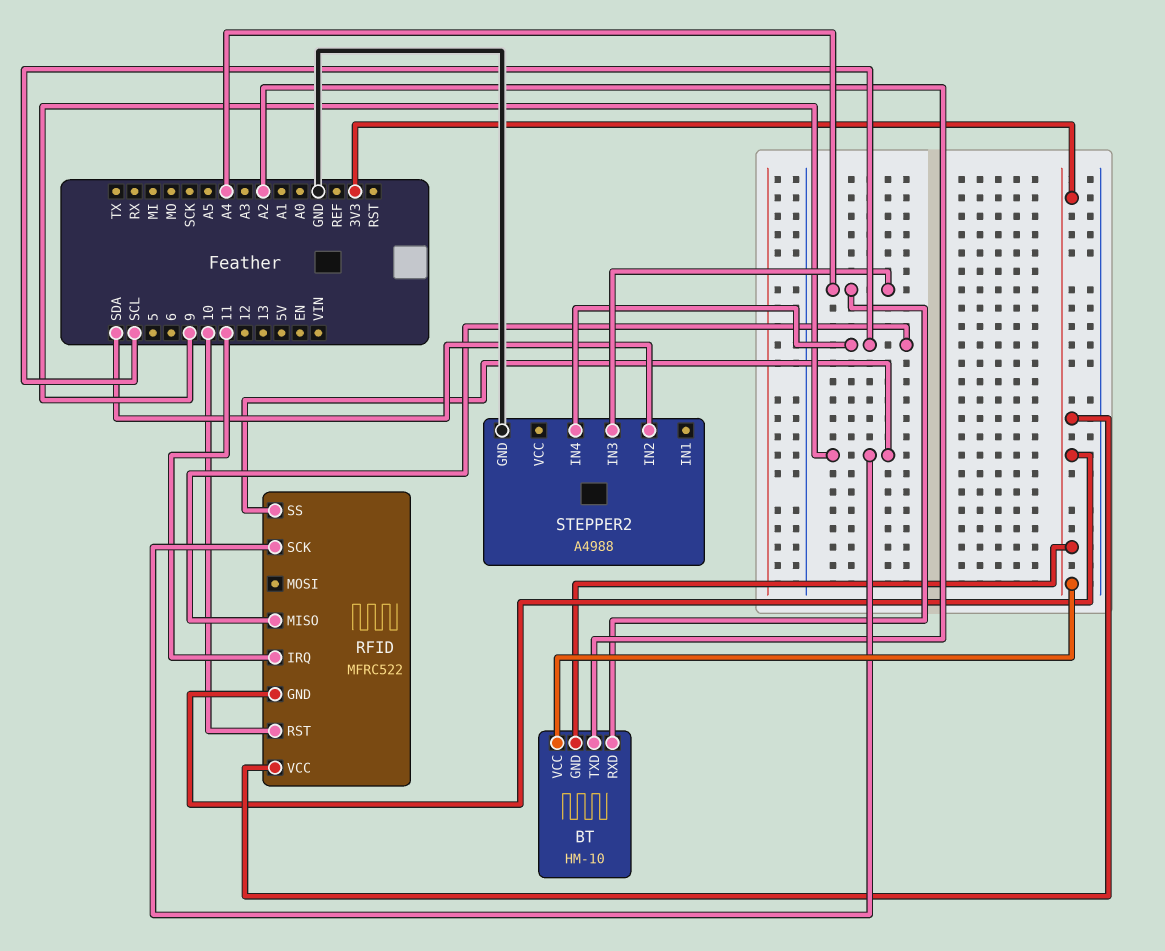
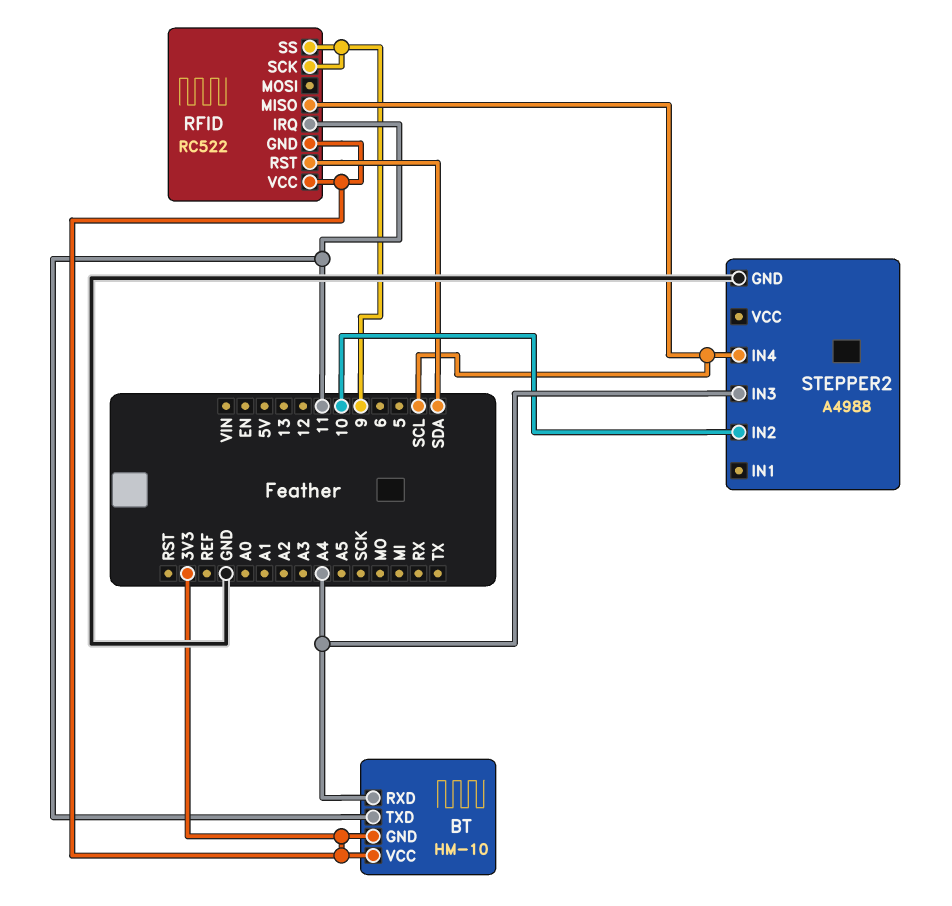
BT pin TXD: A2 -> 11
RFID: MFRC522 -> RC522
RFID pin RST: 10 -> SDA
STEPPER2 pin IN2: SDA -> 10

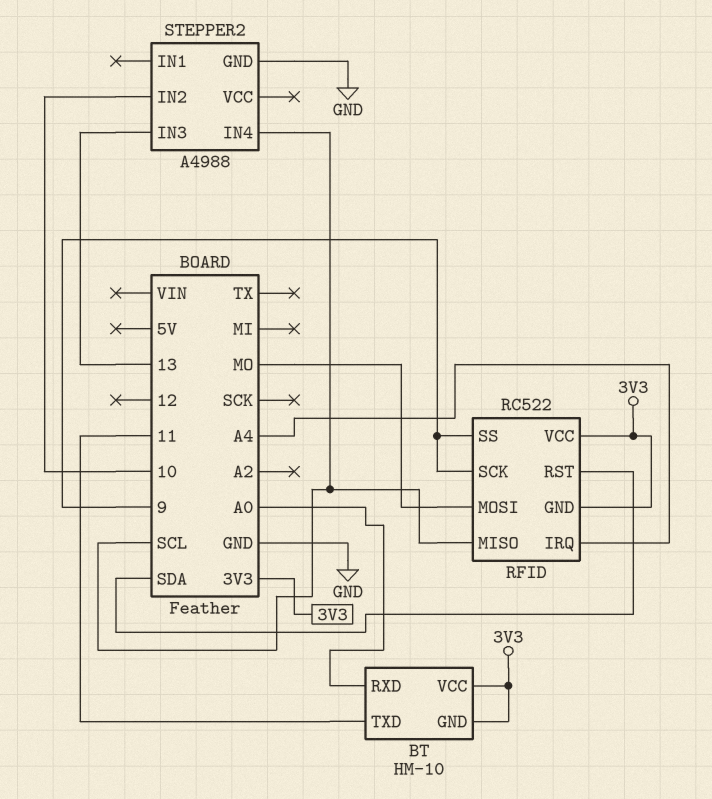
BT pin RXD: A4 -> A0
RFID pin IRQ: 11 -> A4
RFID pin MOSI: none -> MO
STEPPER2 pin IN3: A4 -> 13

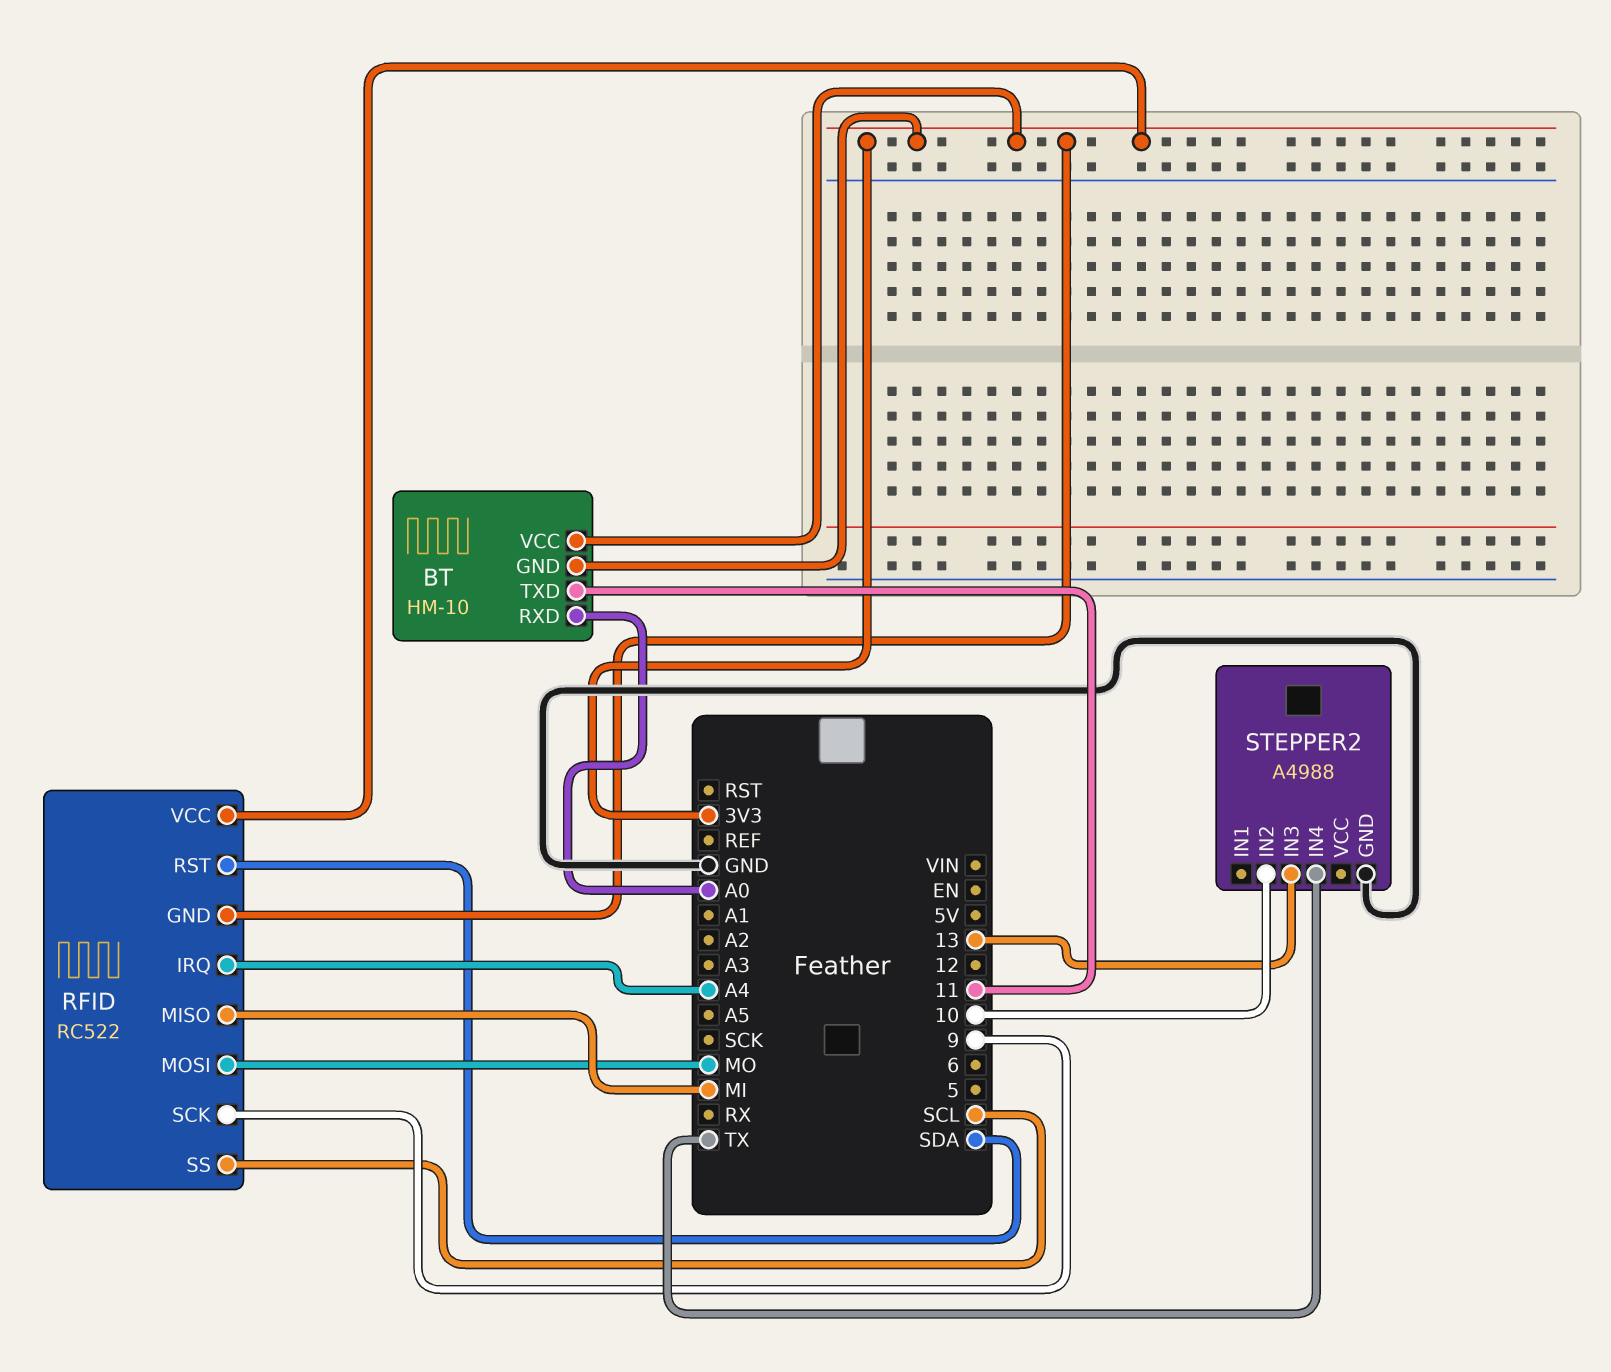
RFID pin MISO: SCL -> MI
RFID pin SS: 9 -> SCL
STEPPER2 pin IN4: SCL -> TX

